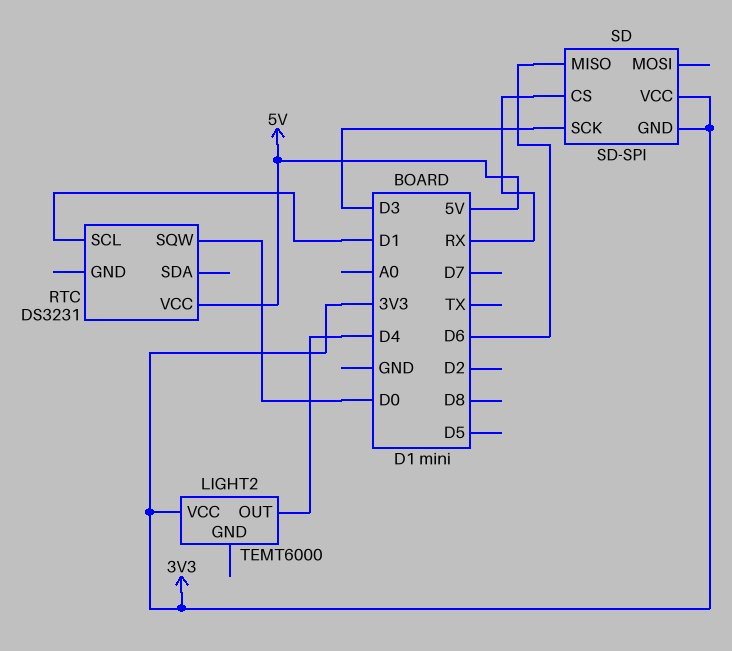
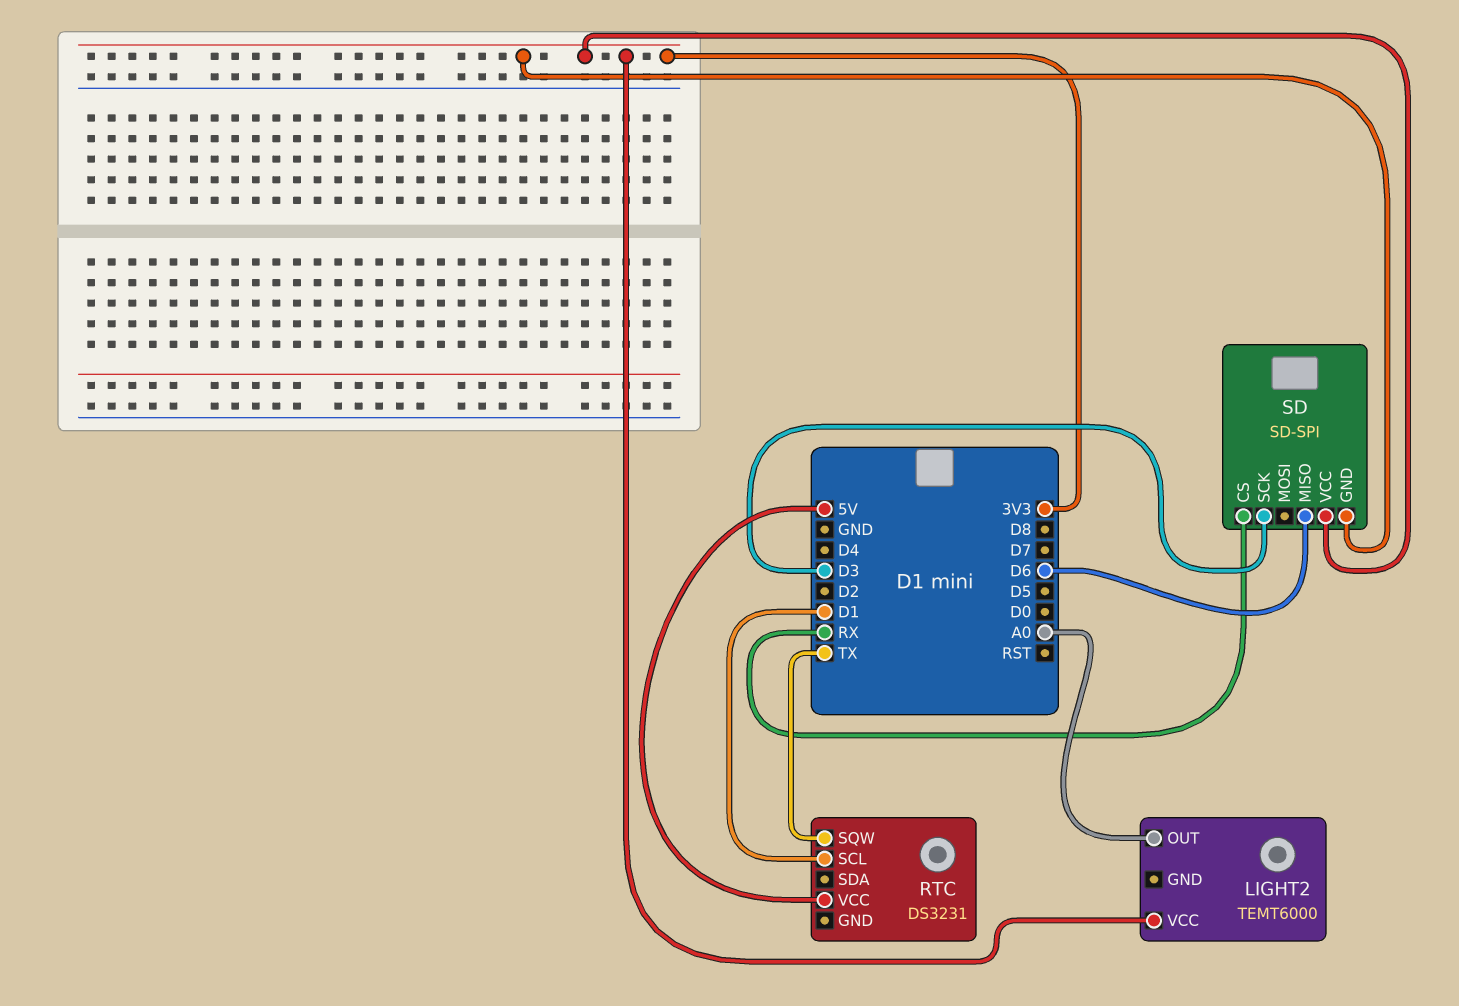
LIGHT2 pin OUT: D4 -> A0
RTC pin SQW: D0 -> TX

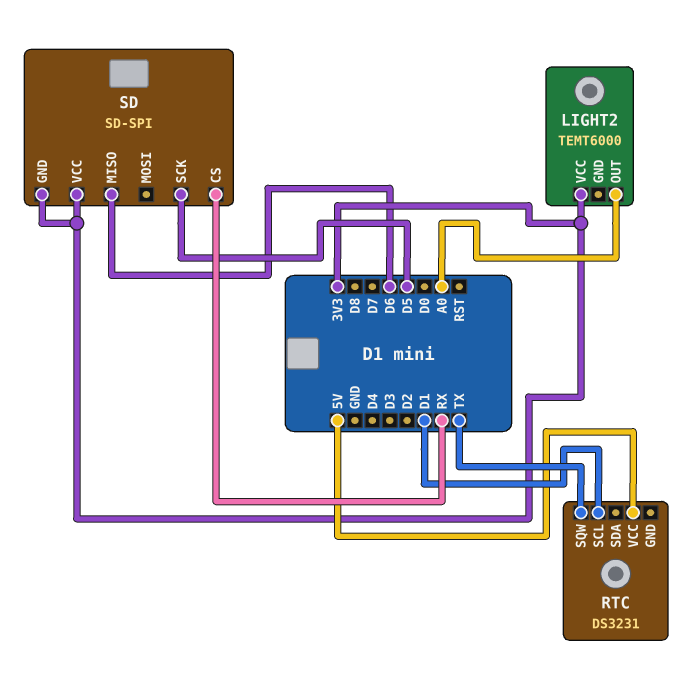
SD pin SCK: D3 -> D5

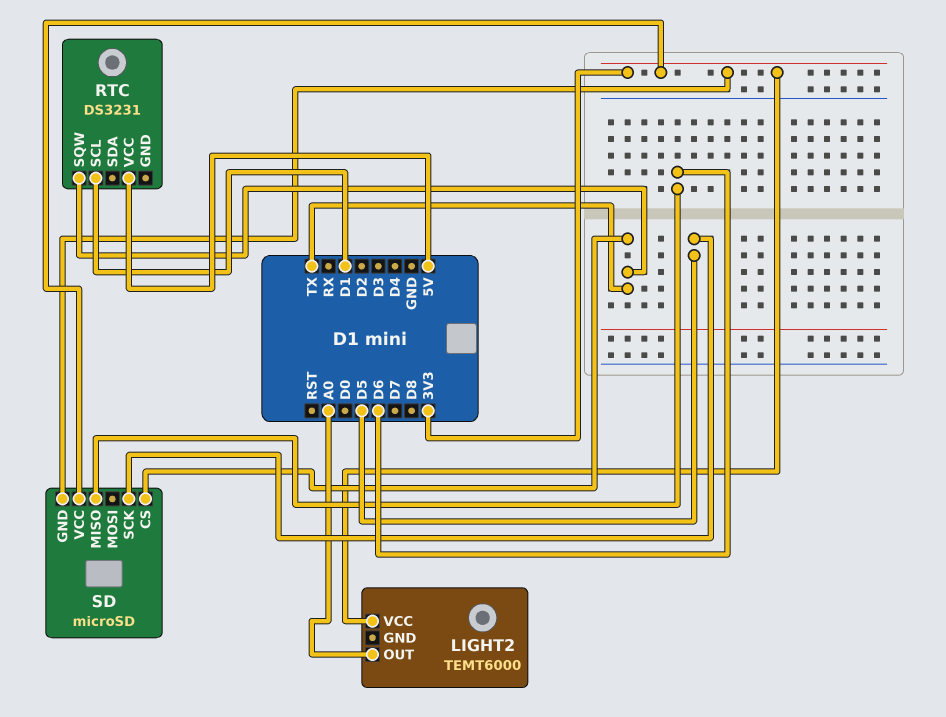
SD: SD-SPI -> microSD
SD pin CS: RX -> TX

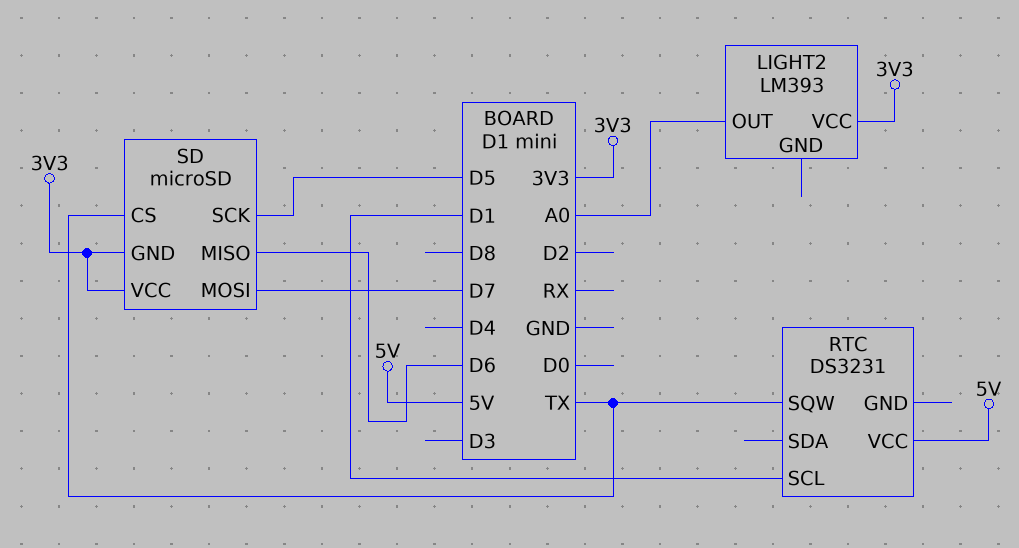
LIGHT2: TEMT6000 -> LM393
SD pin MOSI: none -> D7

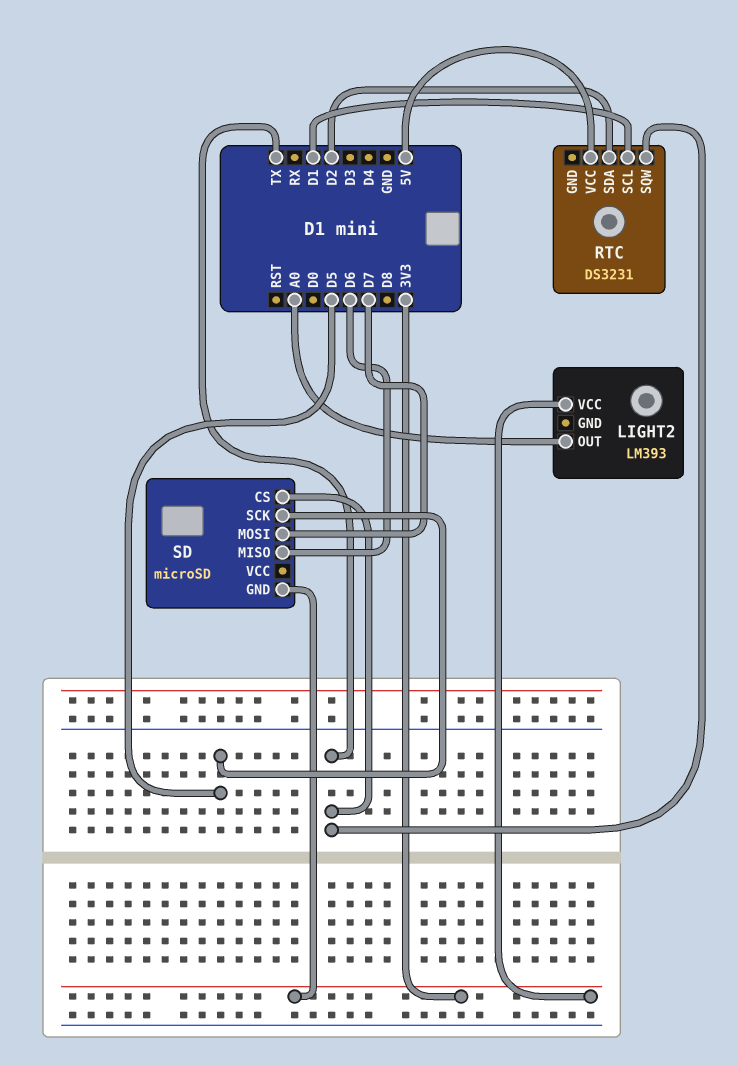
RTC pin SDA: none -> D2
SD pin VCC: 3V3 -> none

